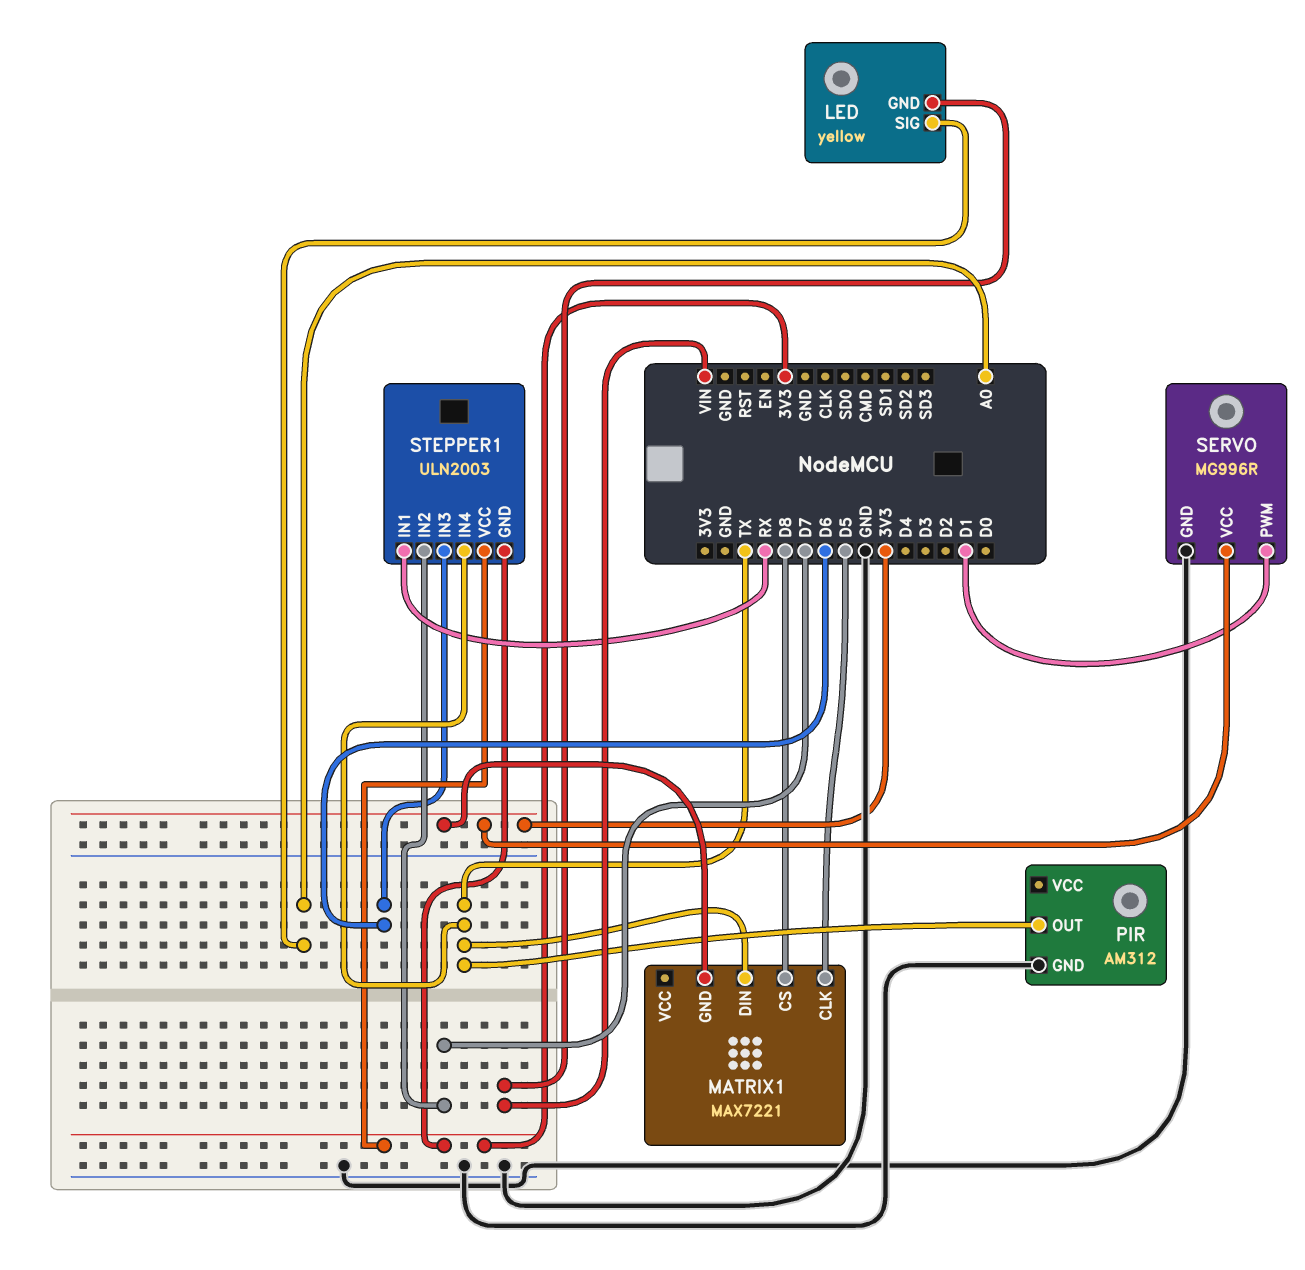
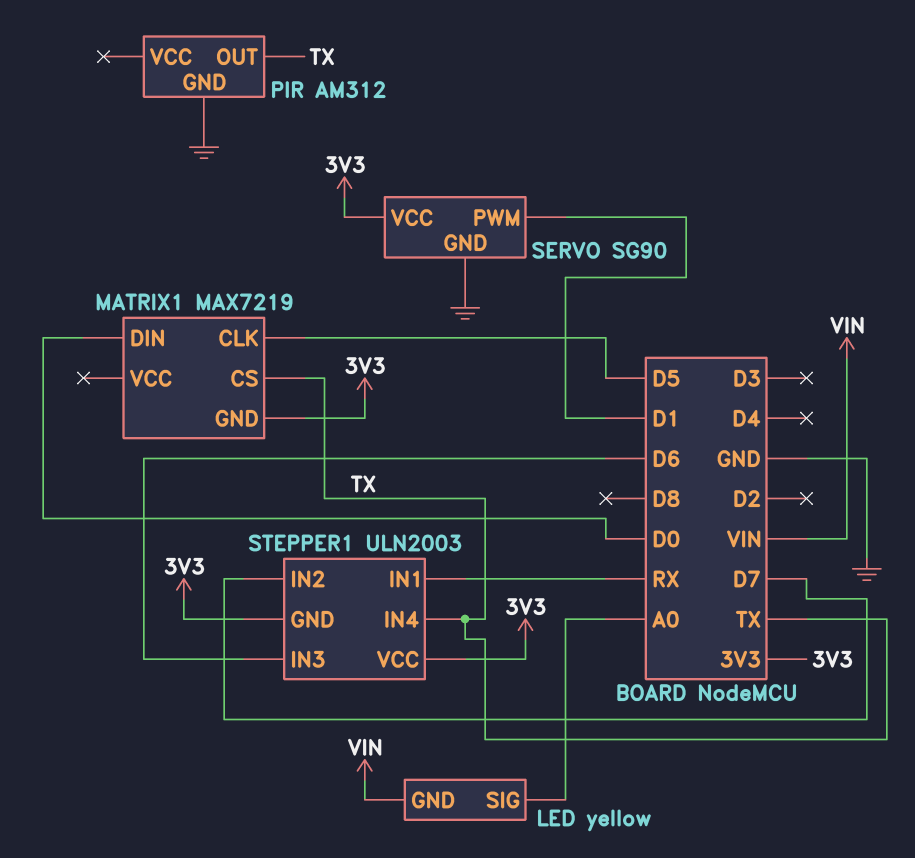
MATRIX1: MAX7221 -> MAX7219
MATRIX1 pin CS: D8 -> TX
MATRIX1 pin DIN: TX -> D0
SERVO: MG996R -> SG90

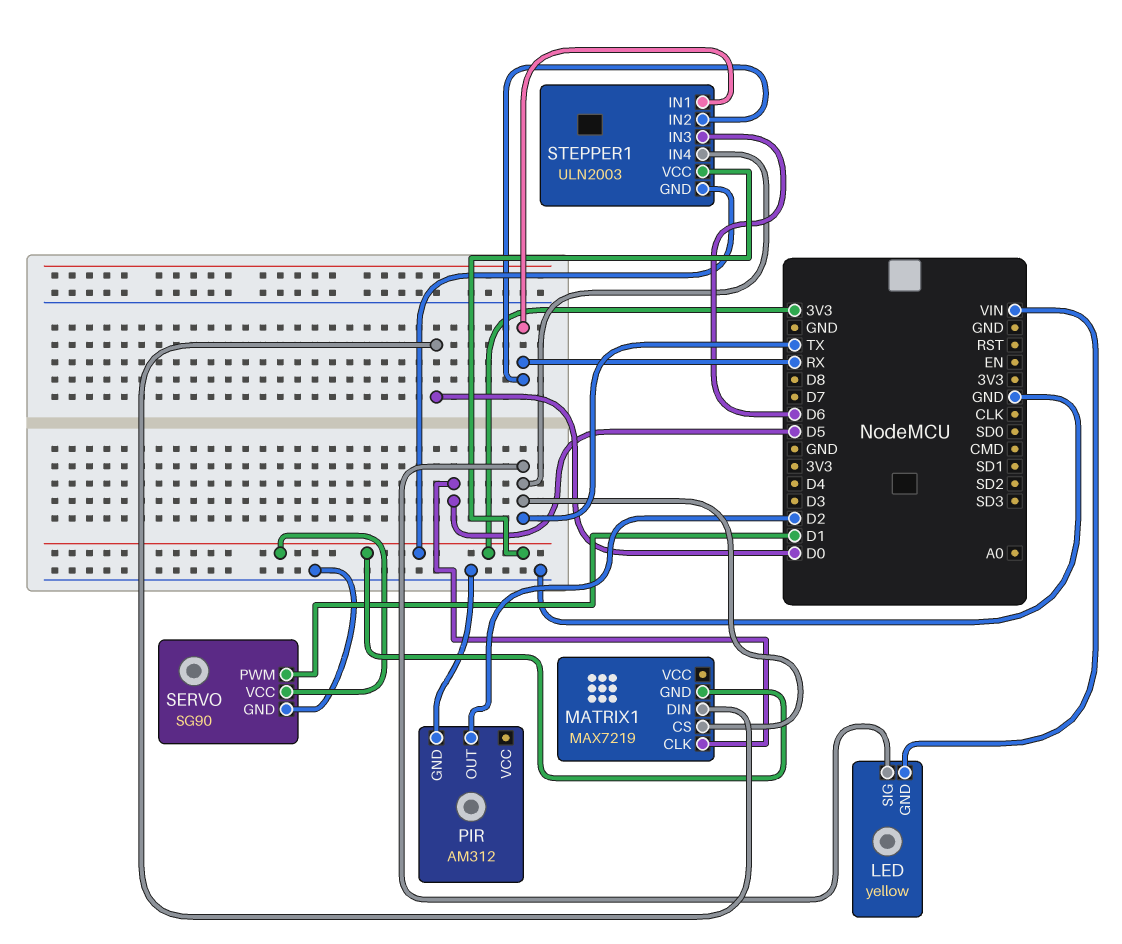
LED pin SIG: A0 -> TX
PIR pin OUT: TX -> D2
STEPPER1 pin IN2: D7 -> RX

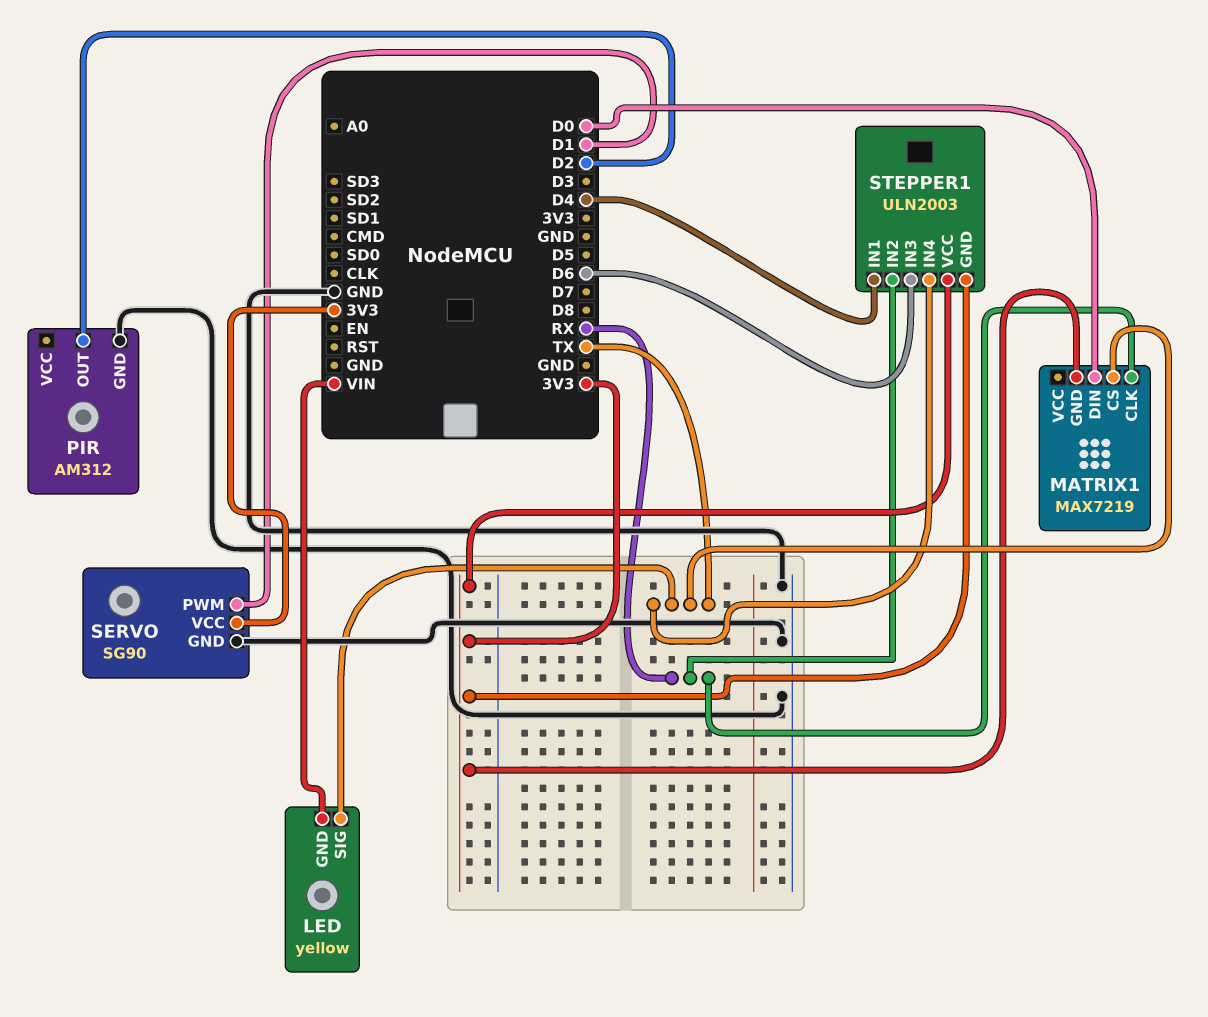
MATRIX1 pin CLK: D5 -> RX
STEPPER1 pin IN1: RX -> D4

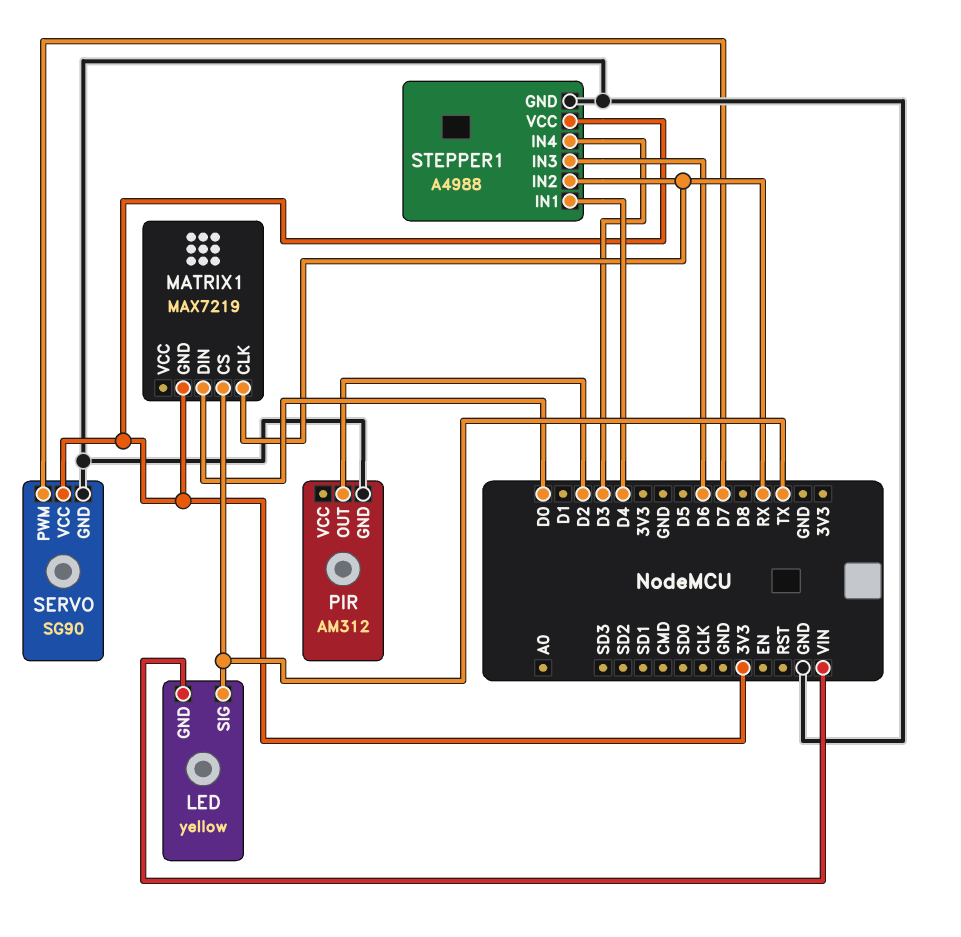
SERVO pin PWM: D1 -> D7
STEPPER1: ULN2003 -> A4988
STEPPER1 pin GND: 3V3 -> GND
STEPPER1 pin IN4: TX -> D3

